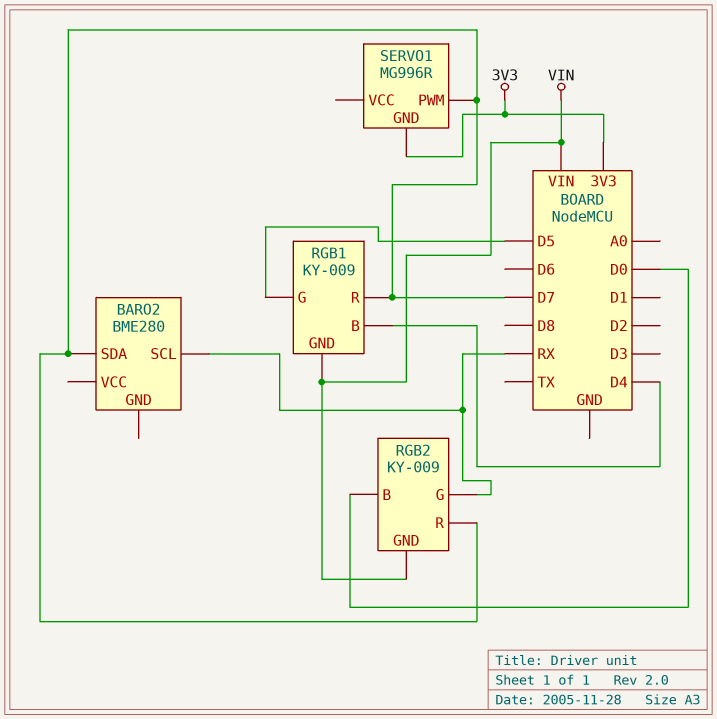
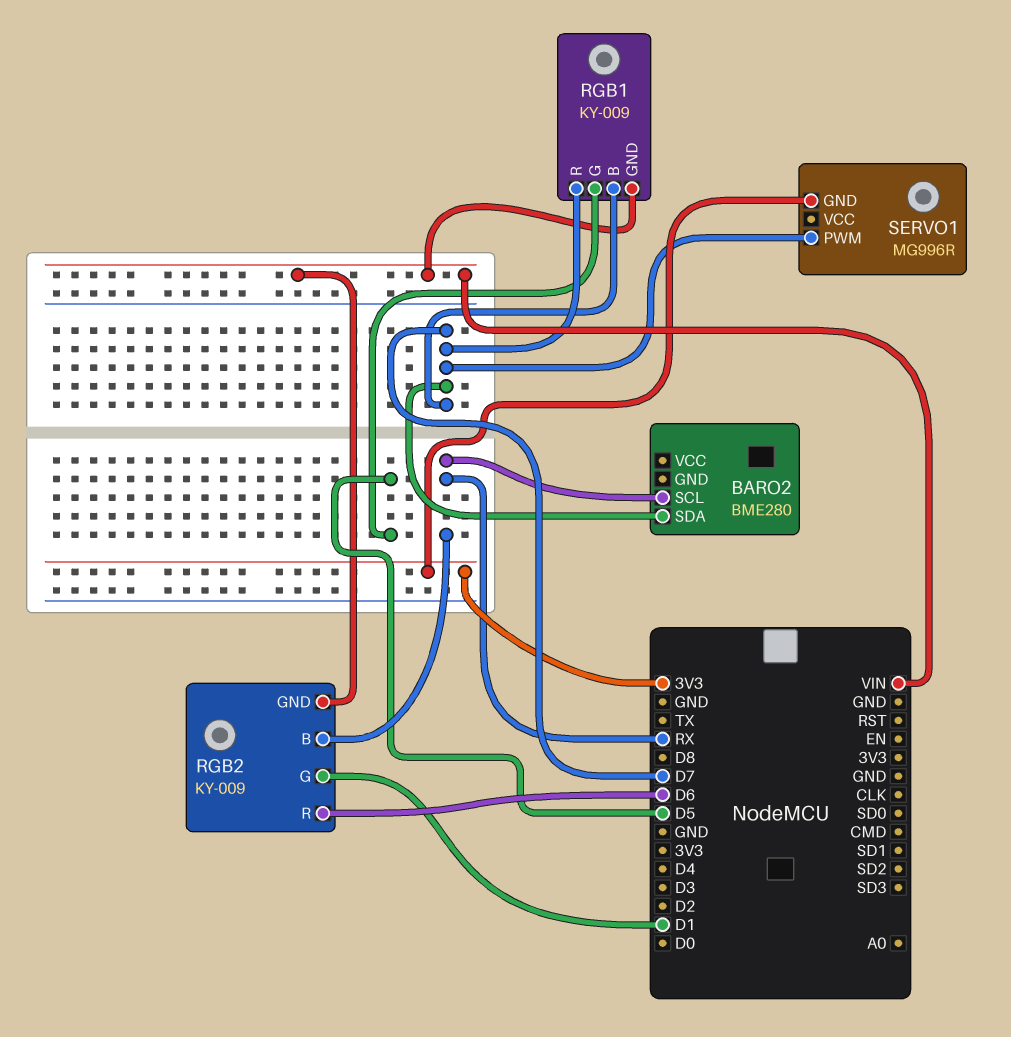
RGB1 pin B: D4 -> D7
RGB2 pin B: D0 -> RX
RGB2 pin G: RX -> D1
RGB2 pin R: D7 -> D6

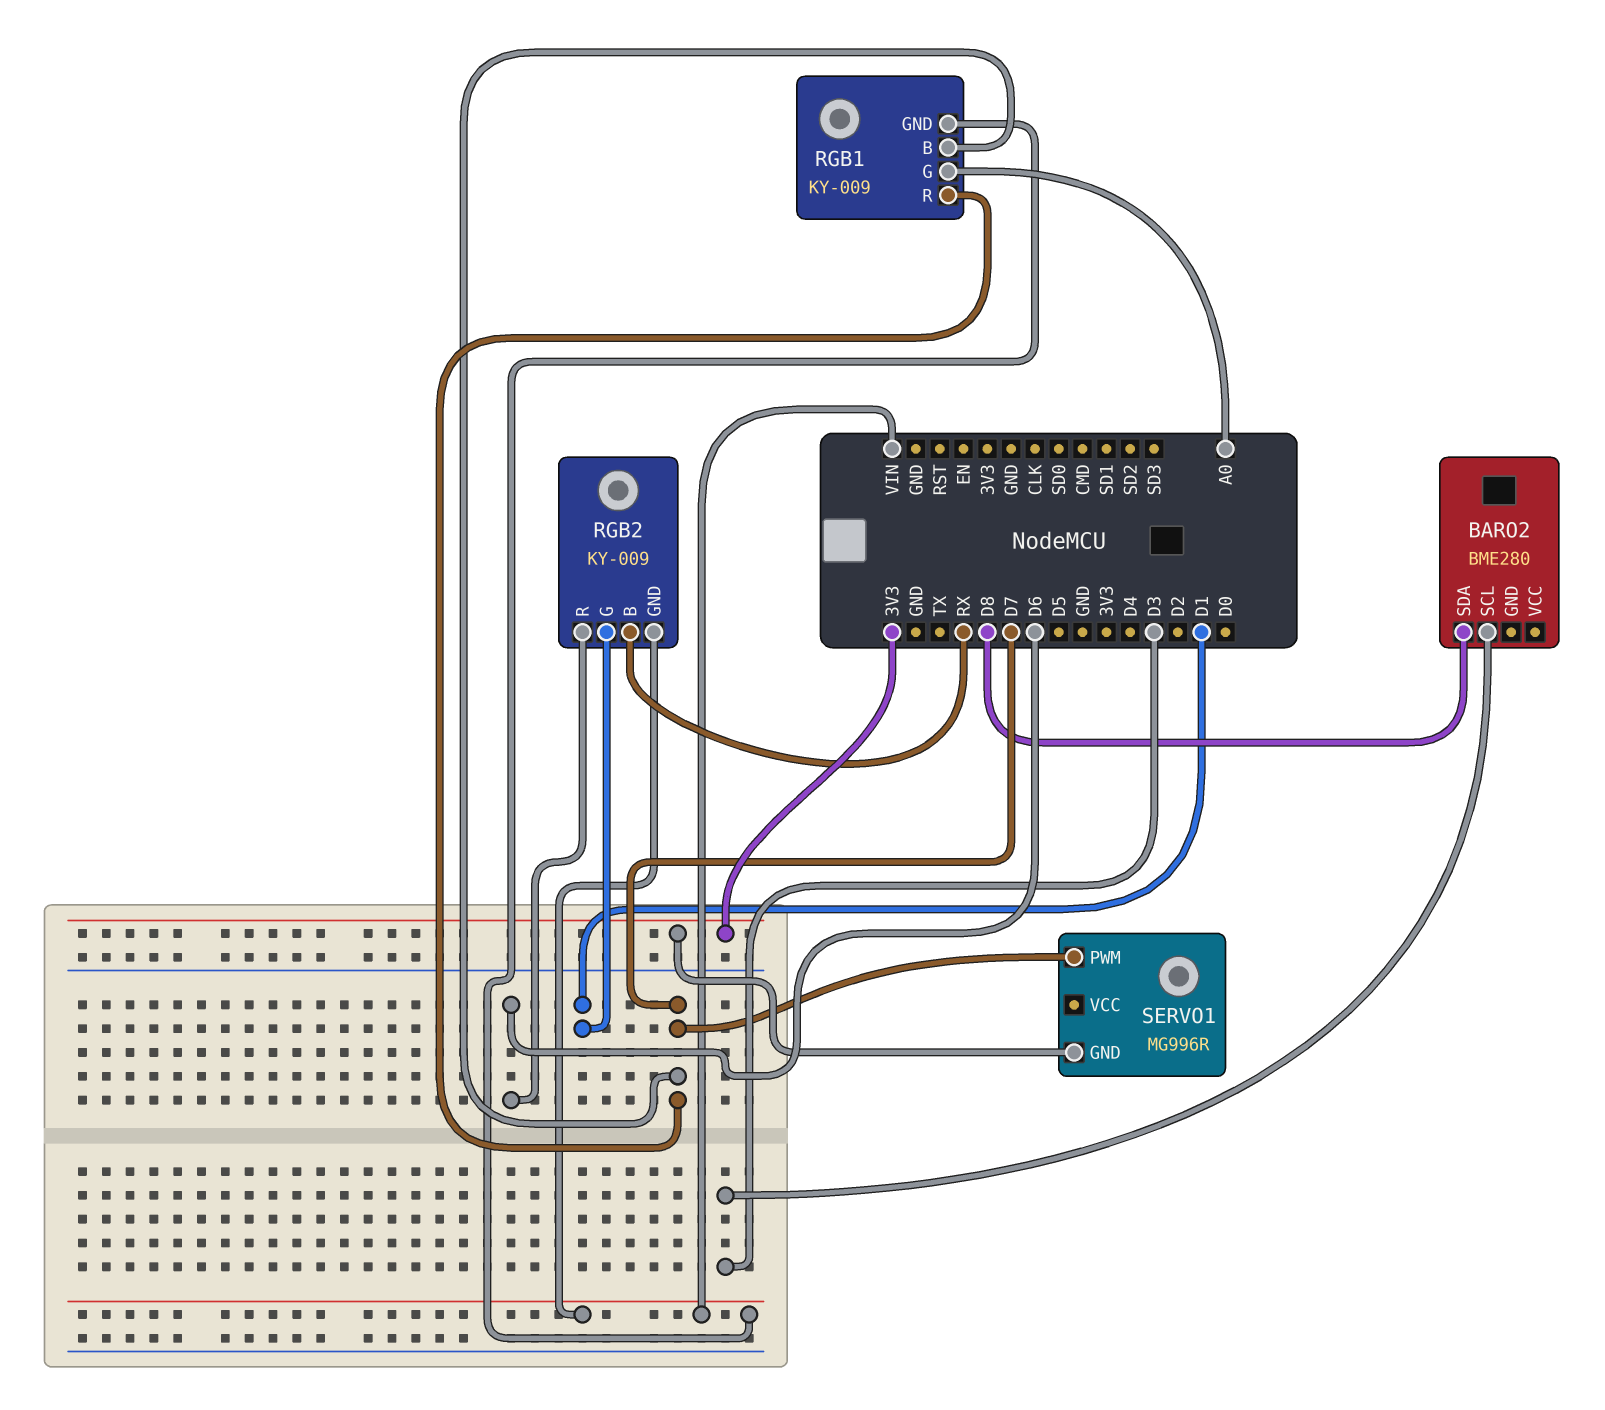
BARO2 pin SCL: RX -> D3
BARO2 pin SDA: D7 -> D8
RGB1 pin G: D5 -> A0

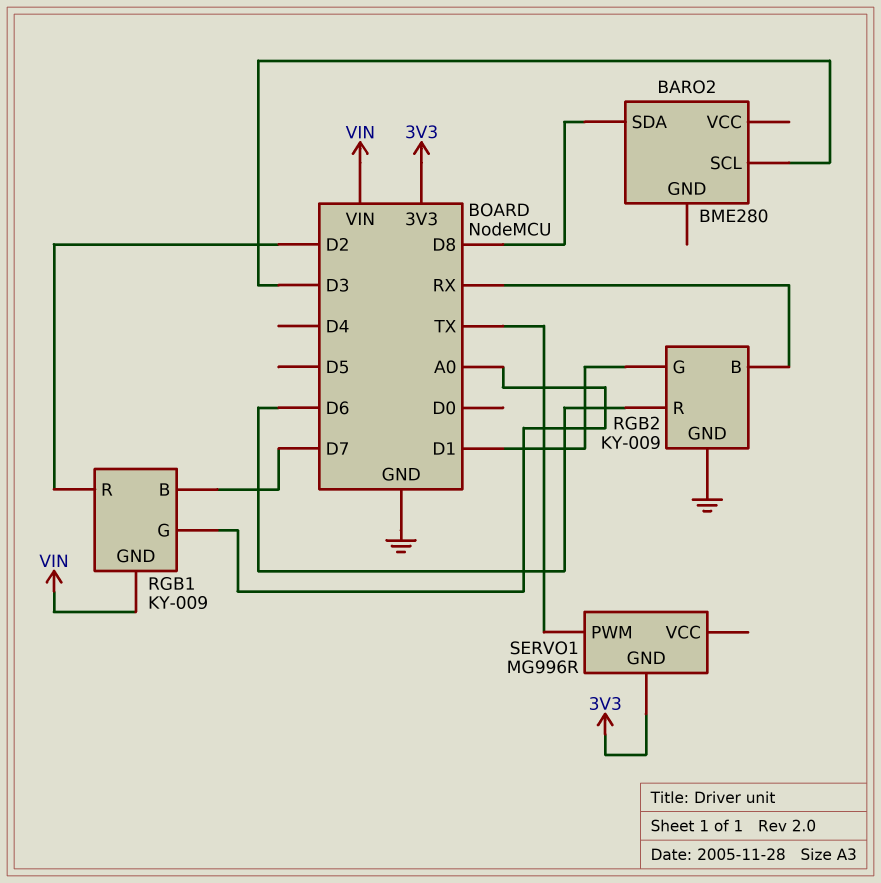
RGB1 pin R: D7 -> D2
RGB2 pin GND: VIN -> GND
SERVO1 pin PWM: D7 -> TX

